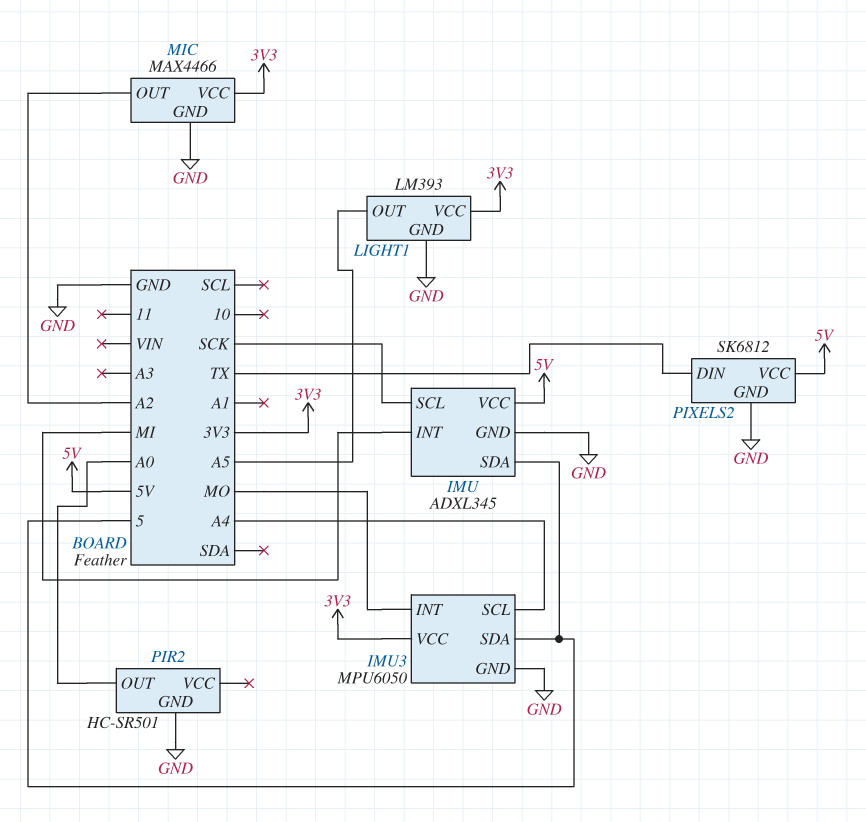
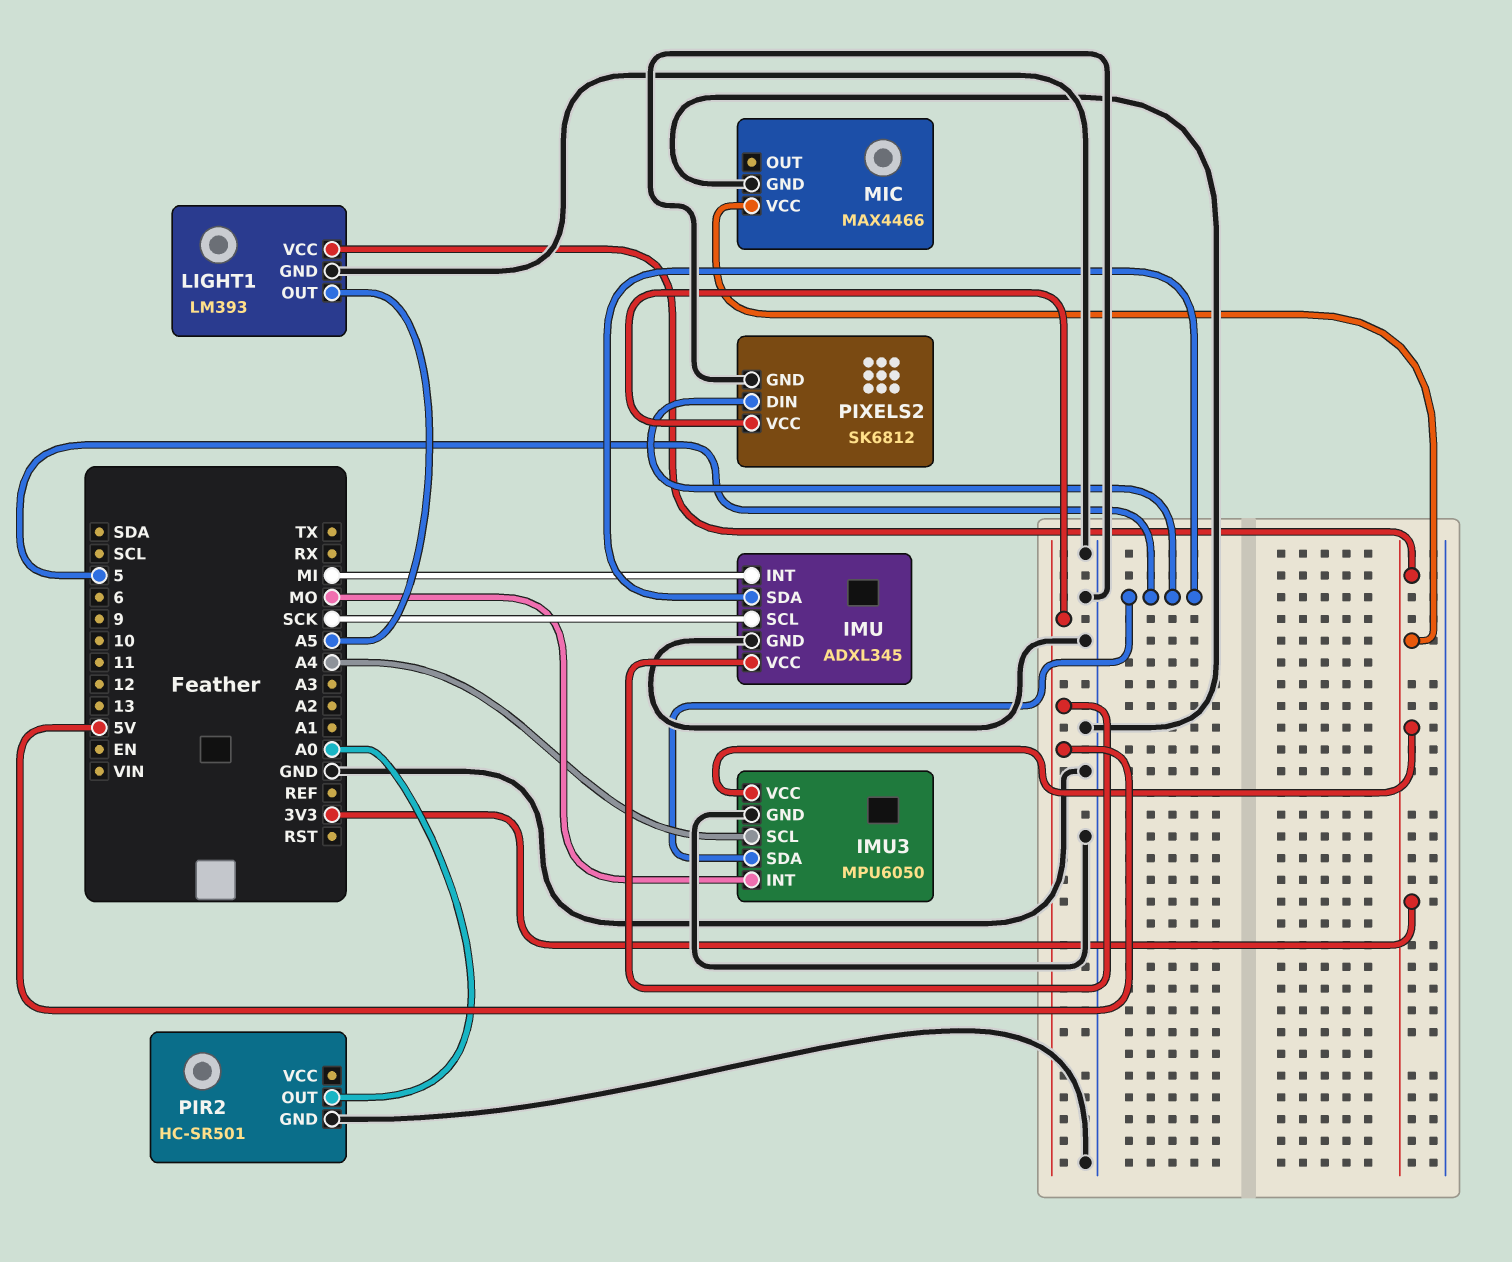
MIC pin OUT: A2 -> none
PIXELS2 pin DIN: TX -> 5

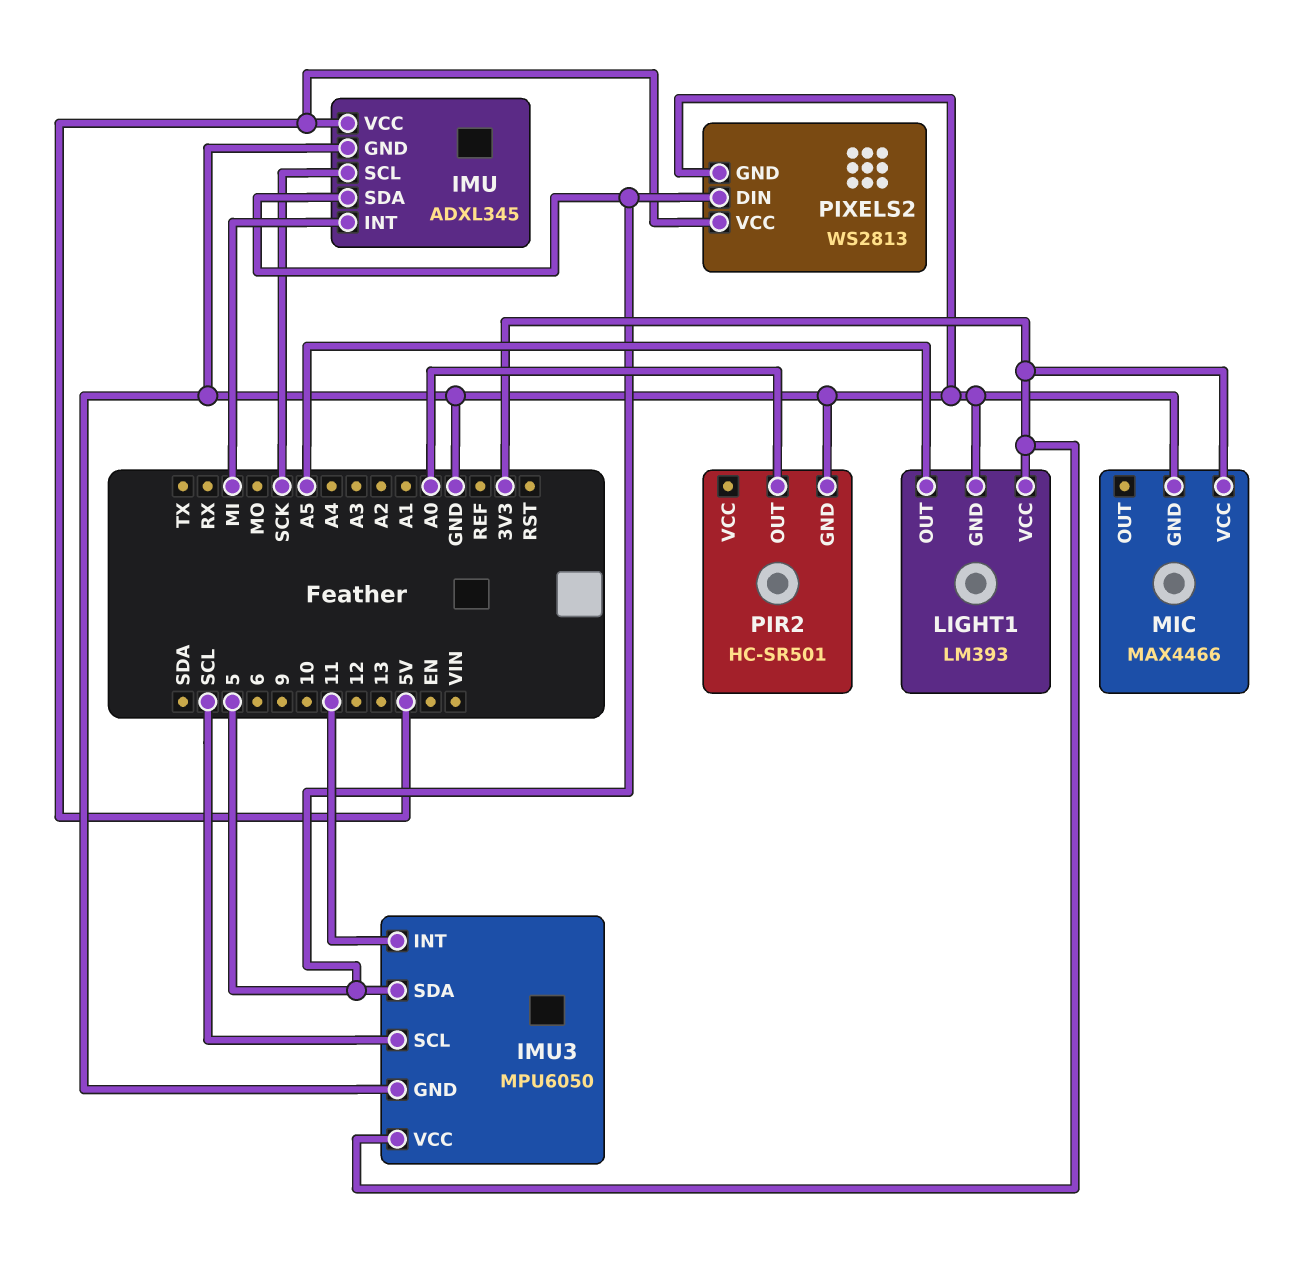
IMU3 pin INT: MO -> 11
IMU3 pin SCL: A4 -> SCL
PIXELS2: SK6812 -> WS2813

